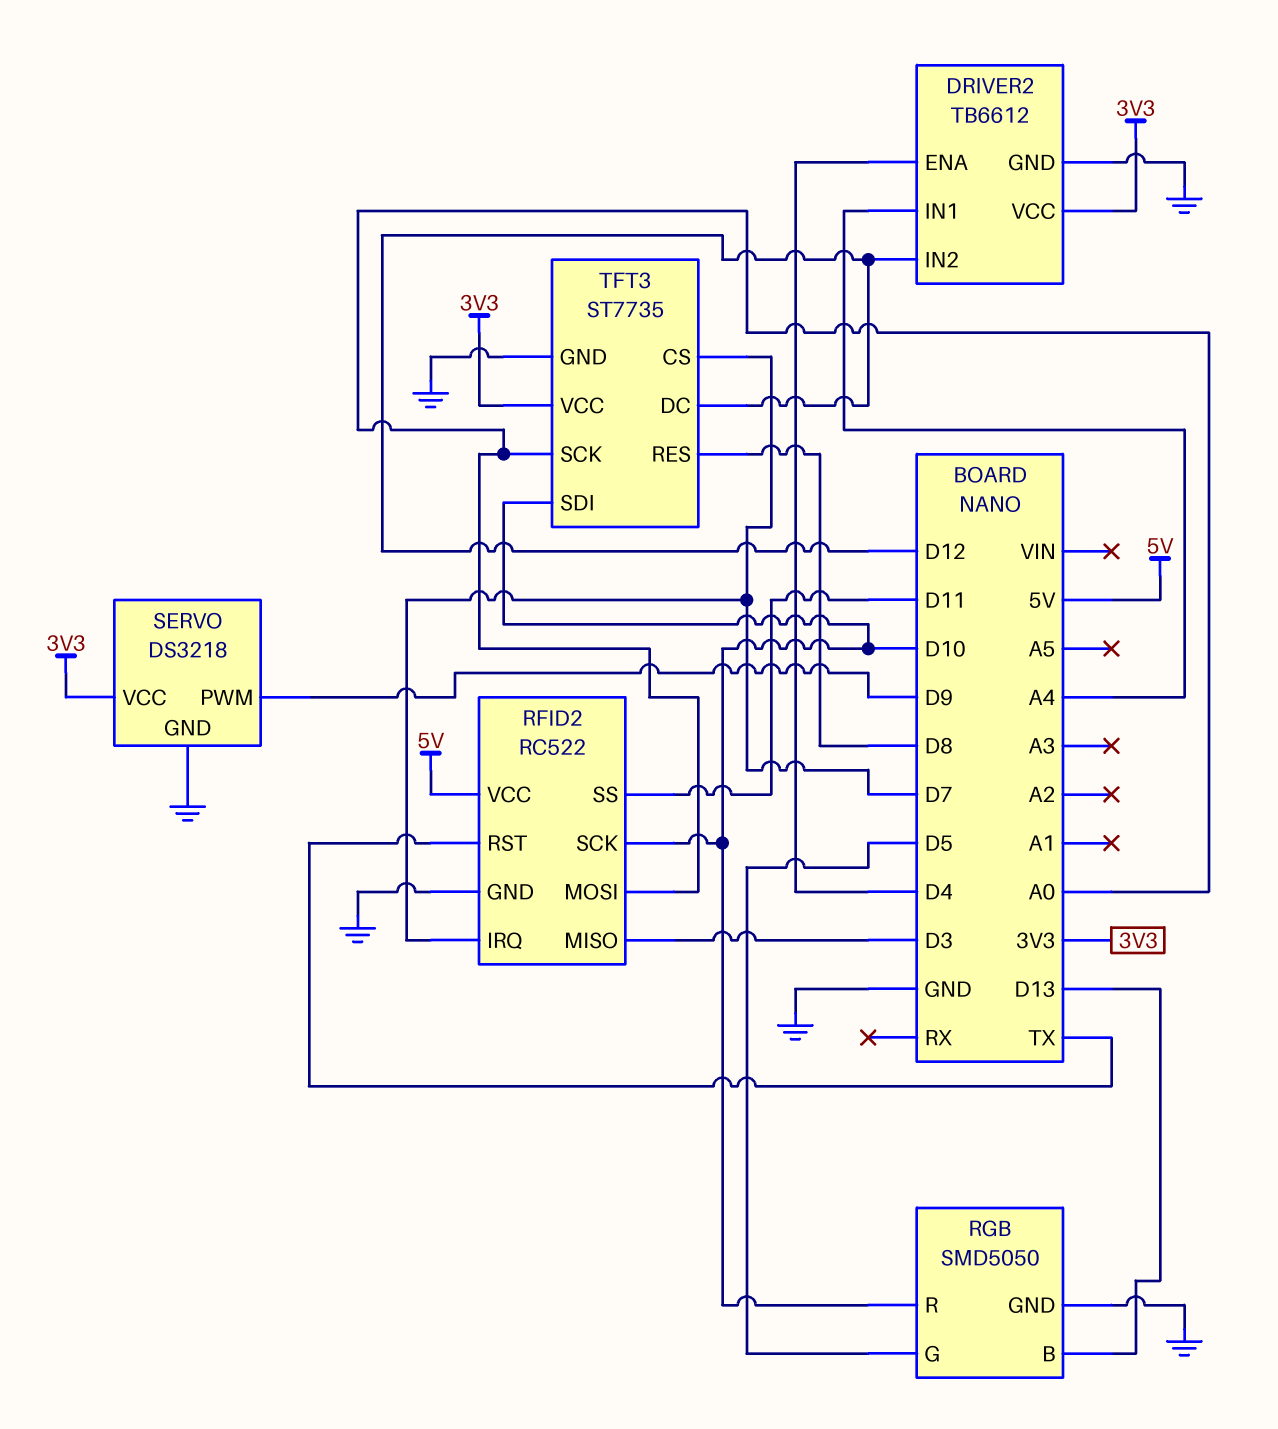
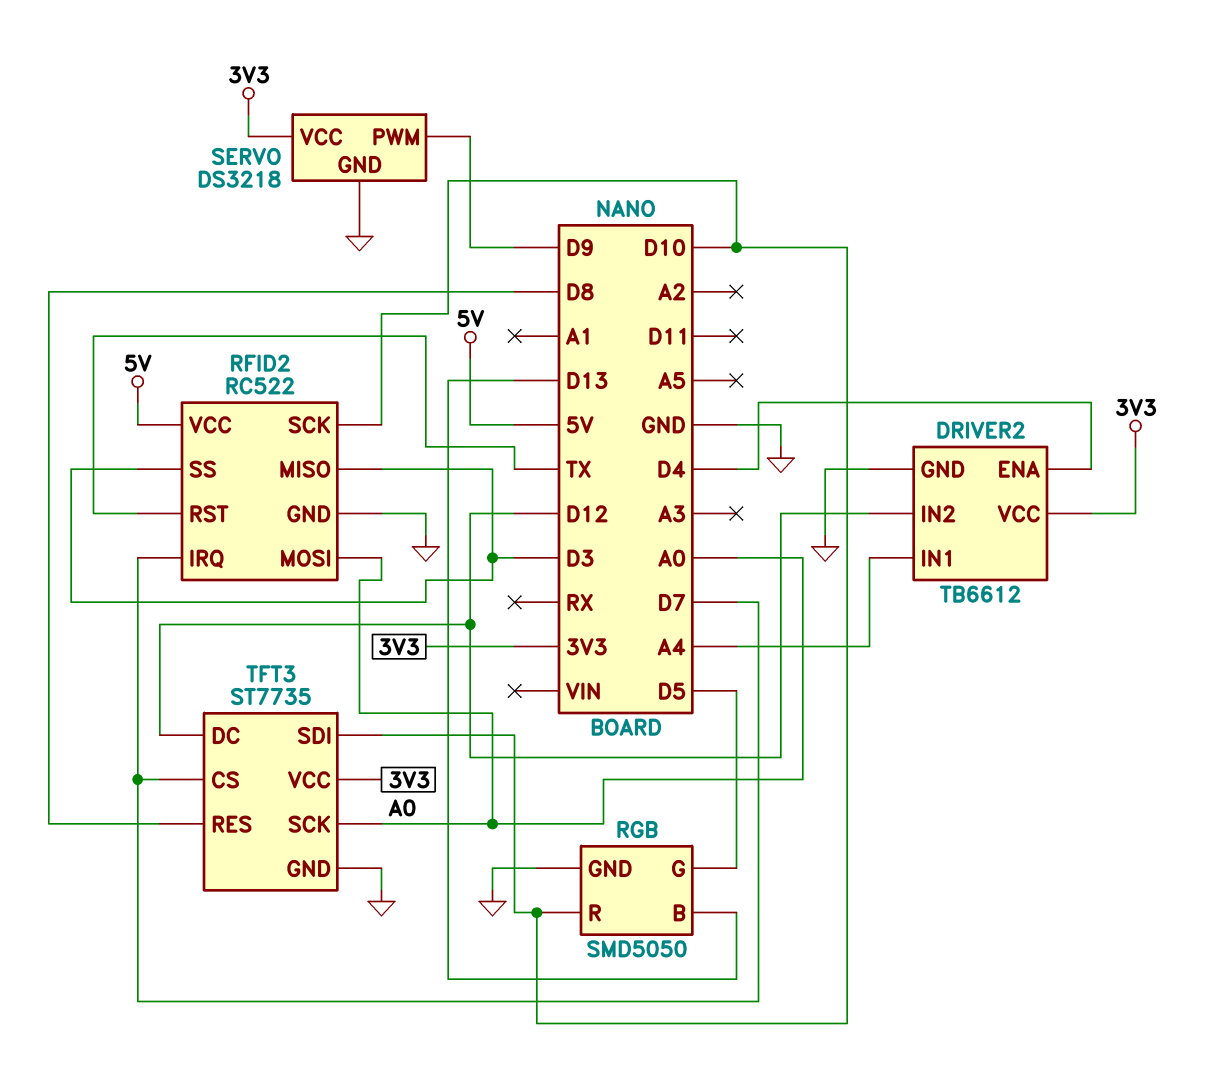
RFID2 pin SS: D11 -> D3

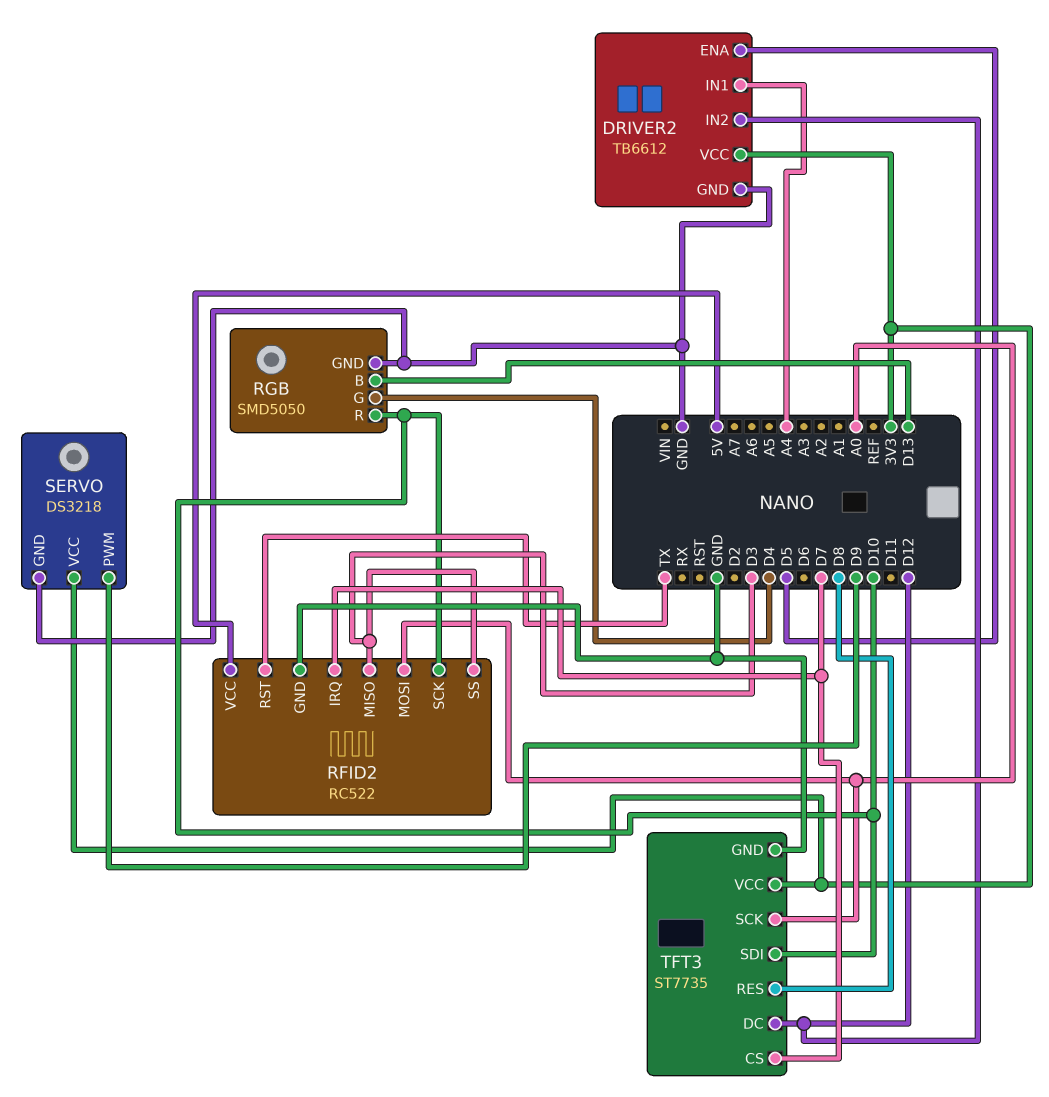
DRIVER2 pin ENA: D4 -> D5
RGB pin G: D5 -> D4

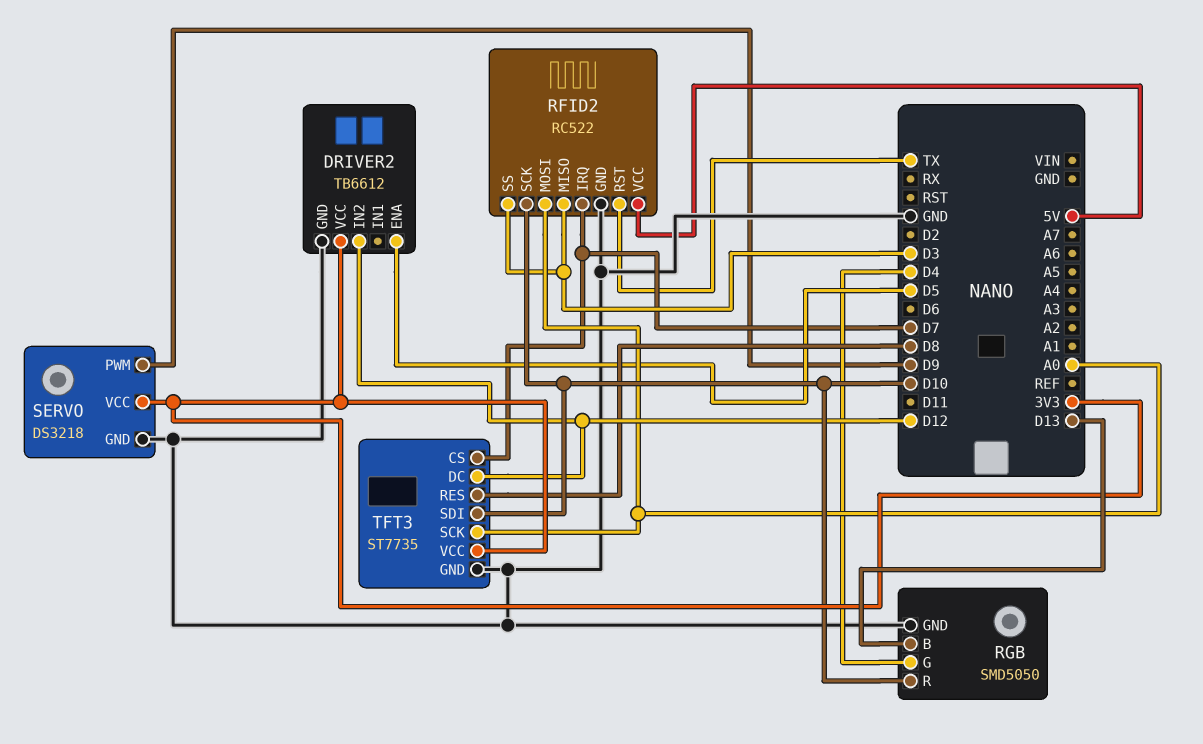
DRIVER2 pin IN1: A4 -> none

